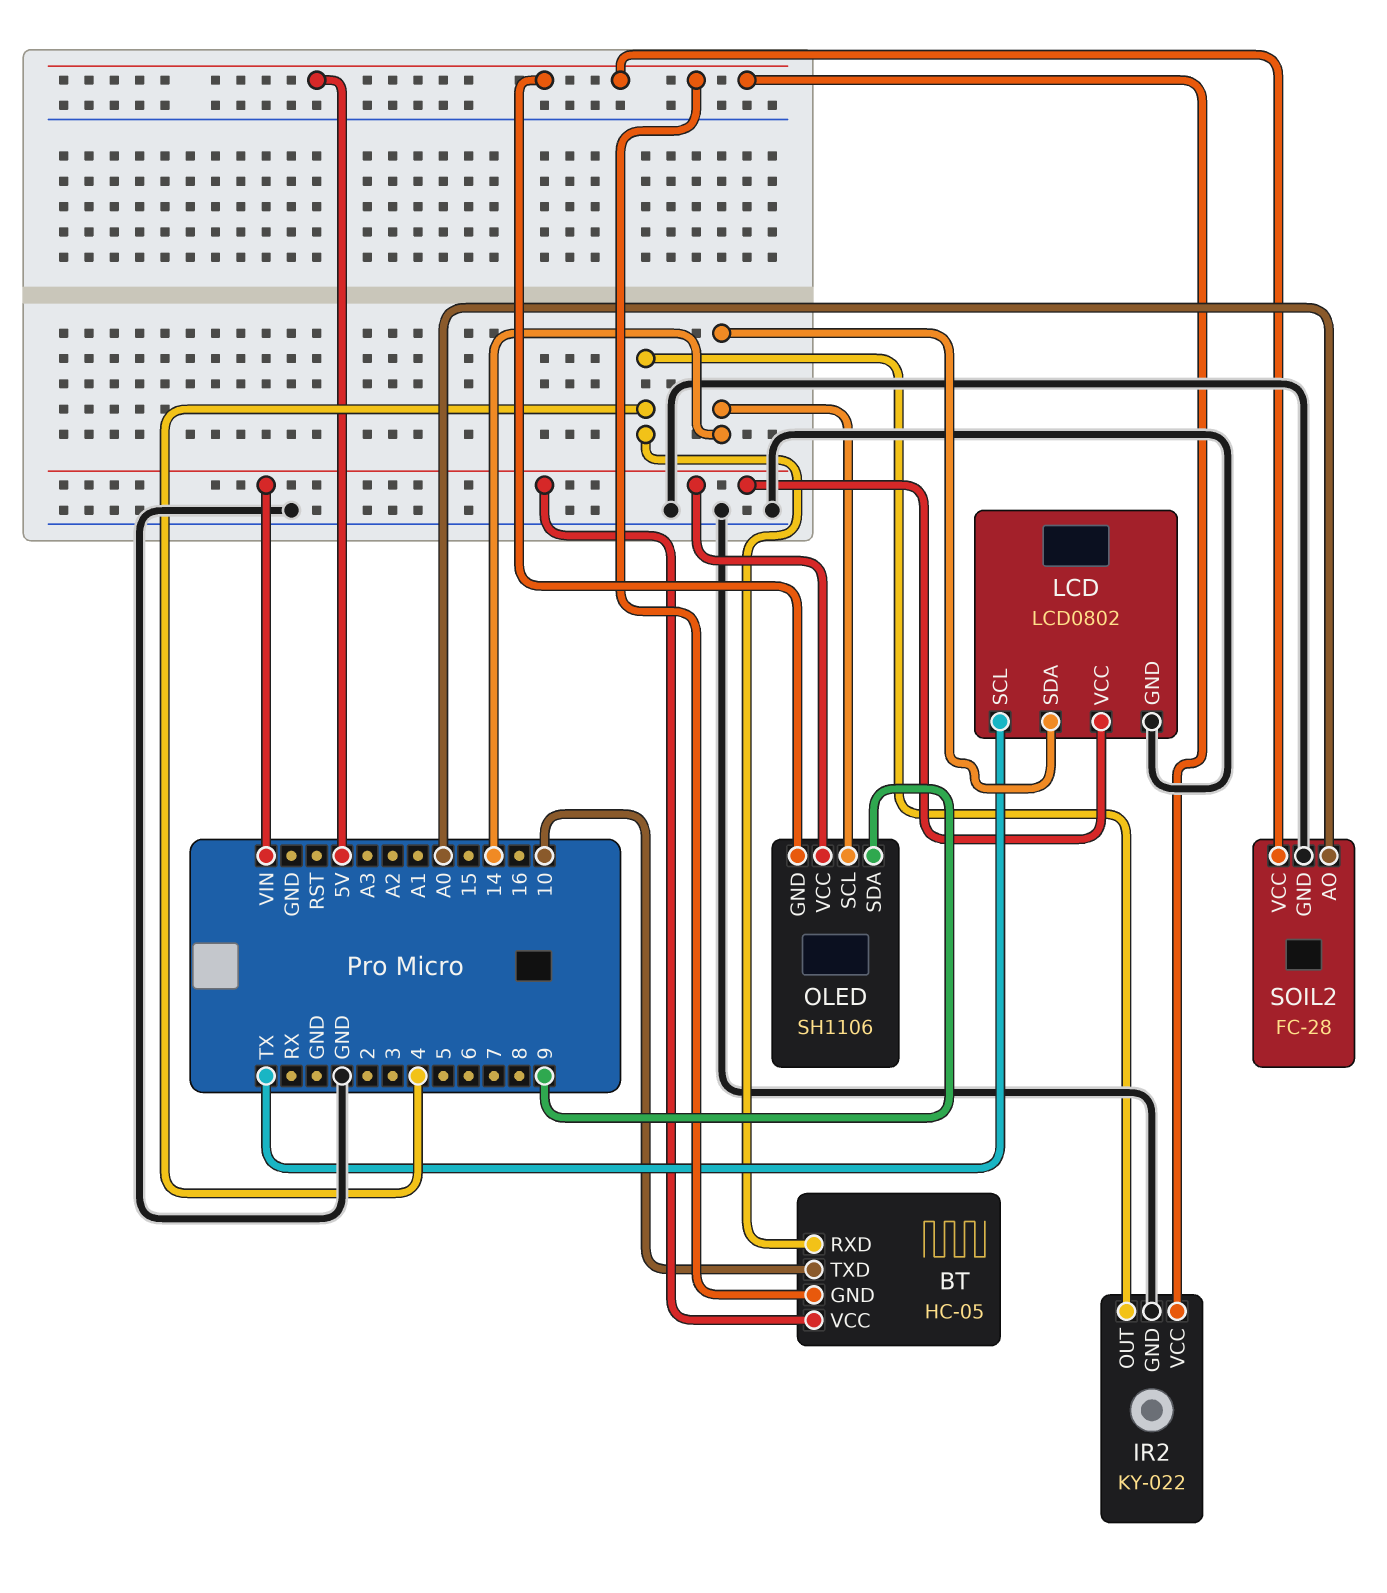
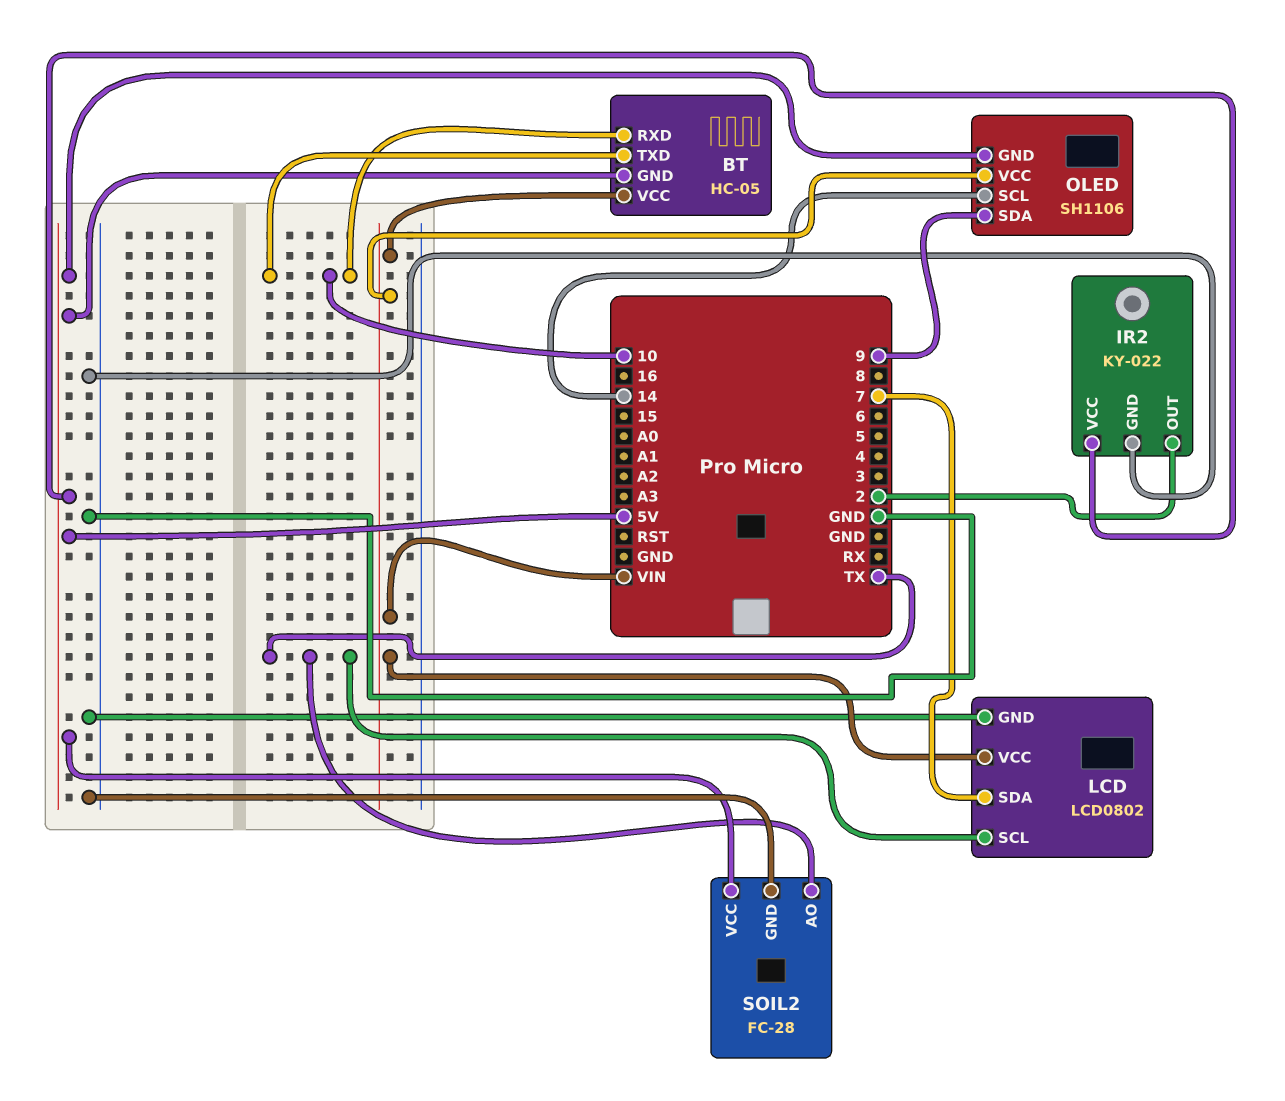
BT pin RXD: 4 -> 10
IR2 pin OUT: 4 -> 2
LCD pin SDA: 14 -> 7
SOIL2 pin AO: A0 -> TX

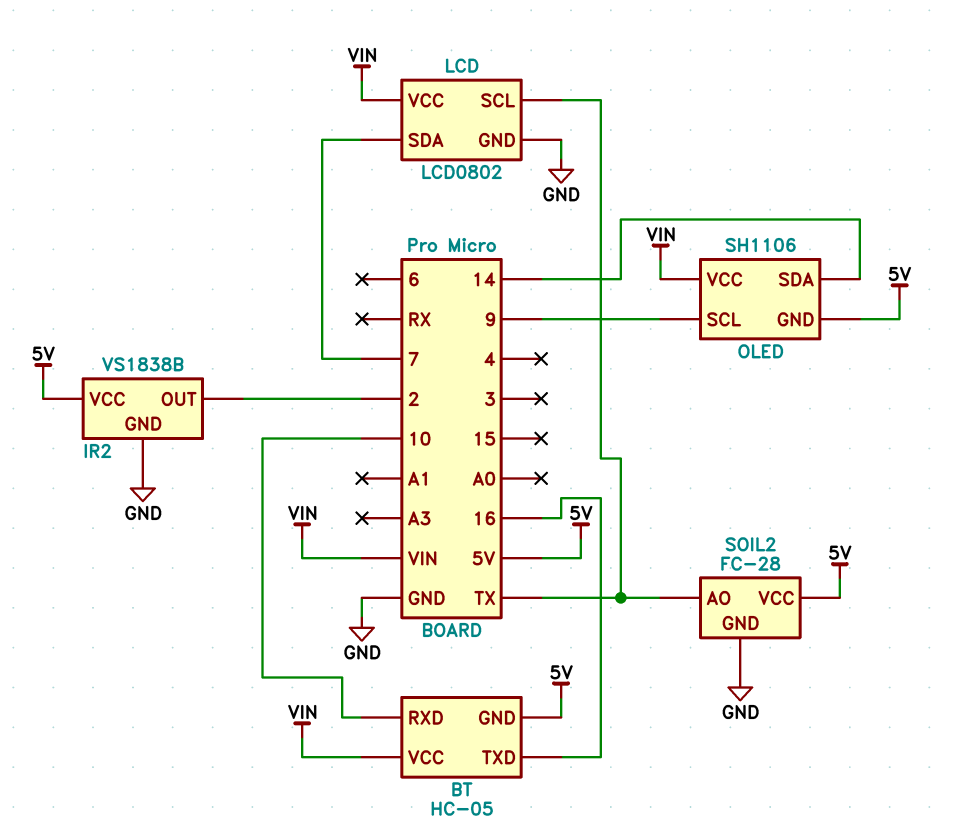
BT pin TXD: 10 -> 16
IR2: KY-022 -> VS1838B
OLED pin SCL: 14 -> 9
OLED pin SDA: 9 -> 14

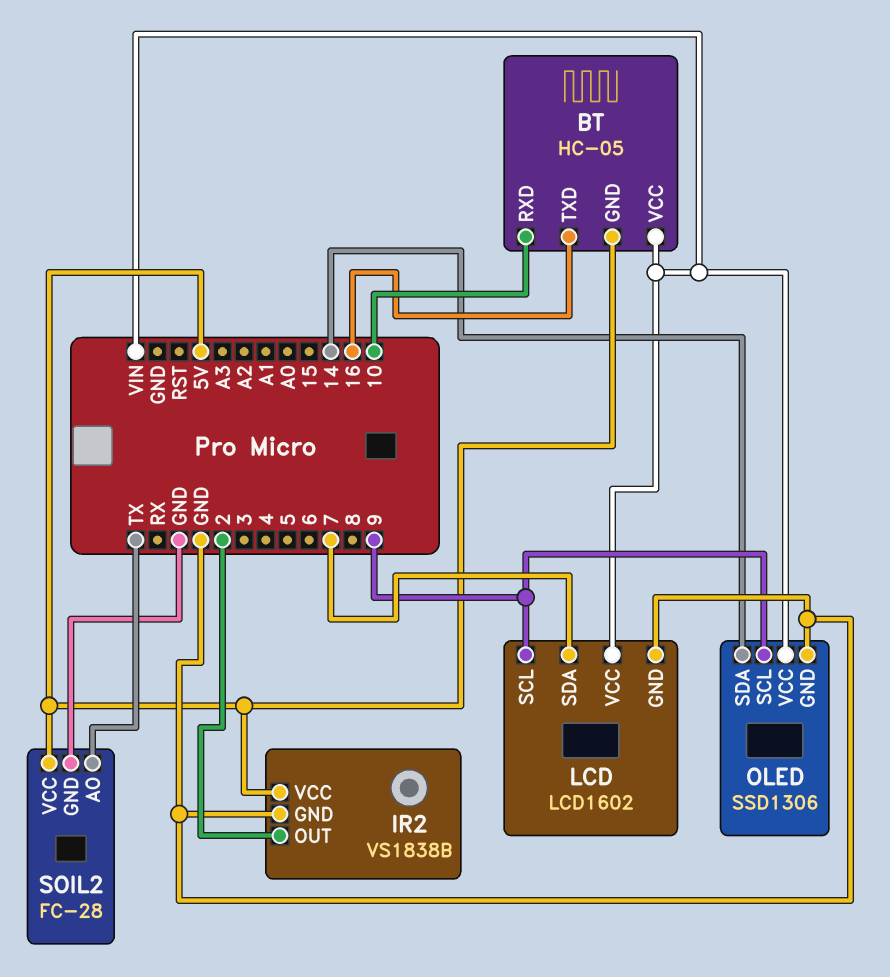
LCD: LCD0802 -> LCD1602
LCD pin SCL: TX -> 9
OLED: SH1106 -> SSD1306
OLED pin GND: 5V -> GND

